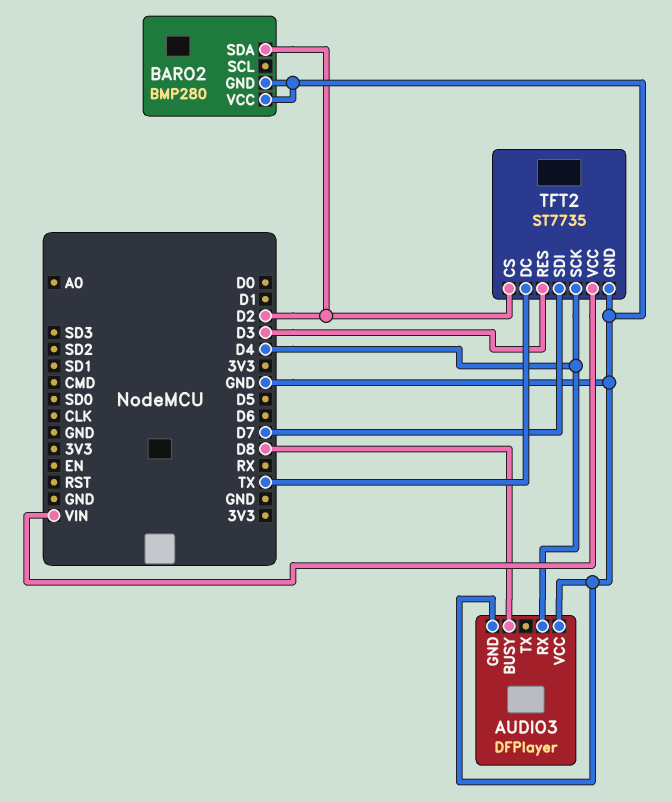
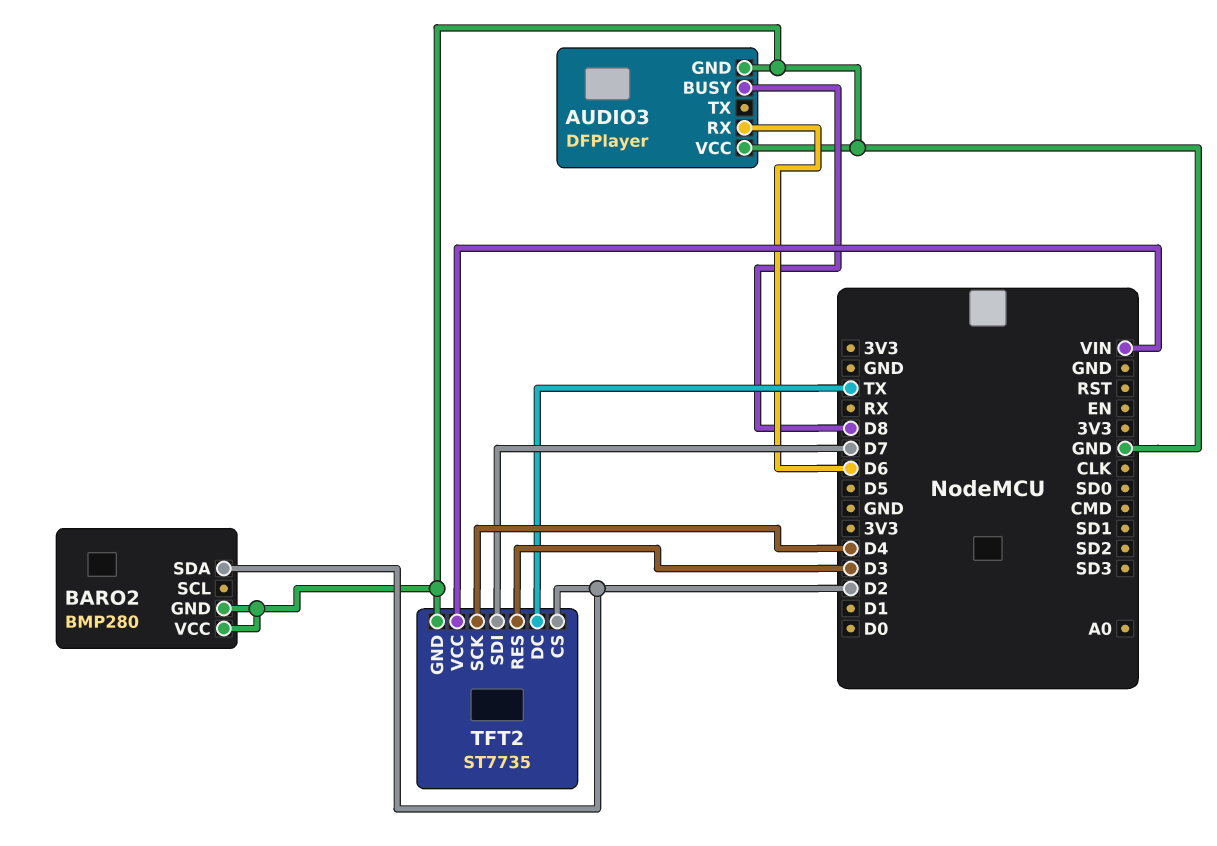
AUDIO3 pin RX: D4 -> D6

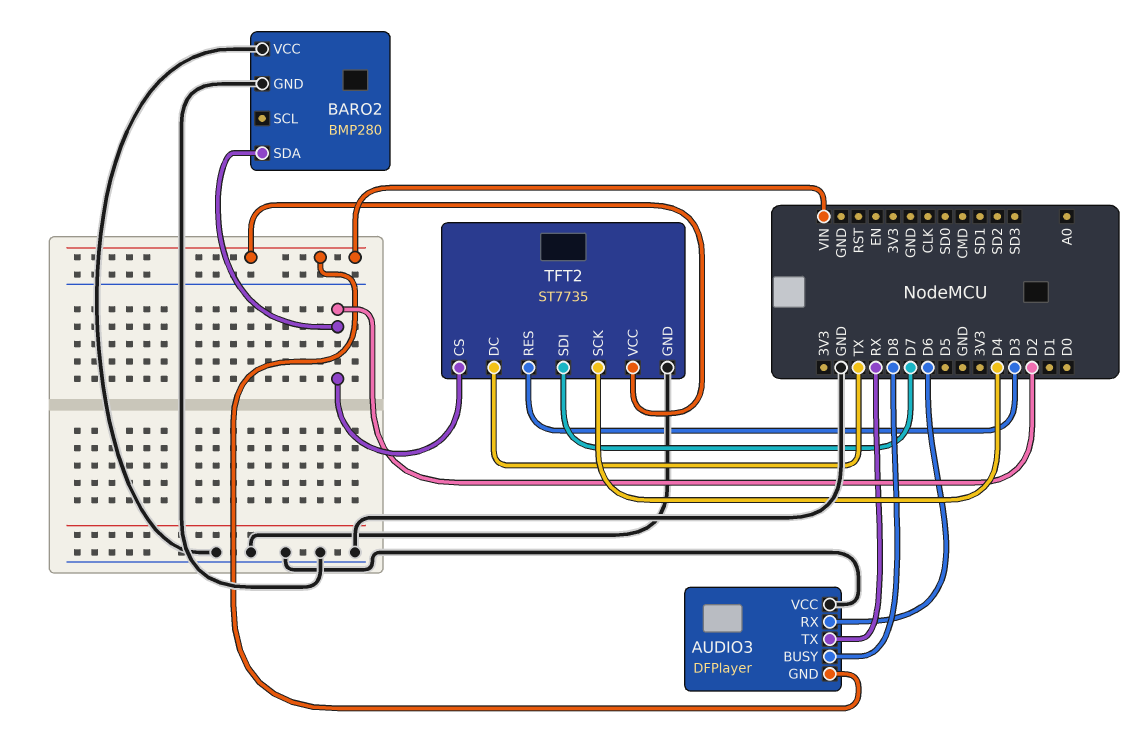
AUDIO3 pin GND: GND -> VIN
AUDIO3 pin TX: none -> RX

